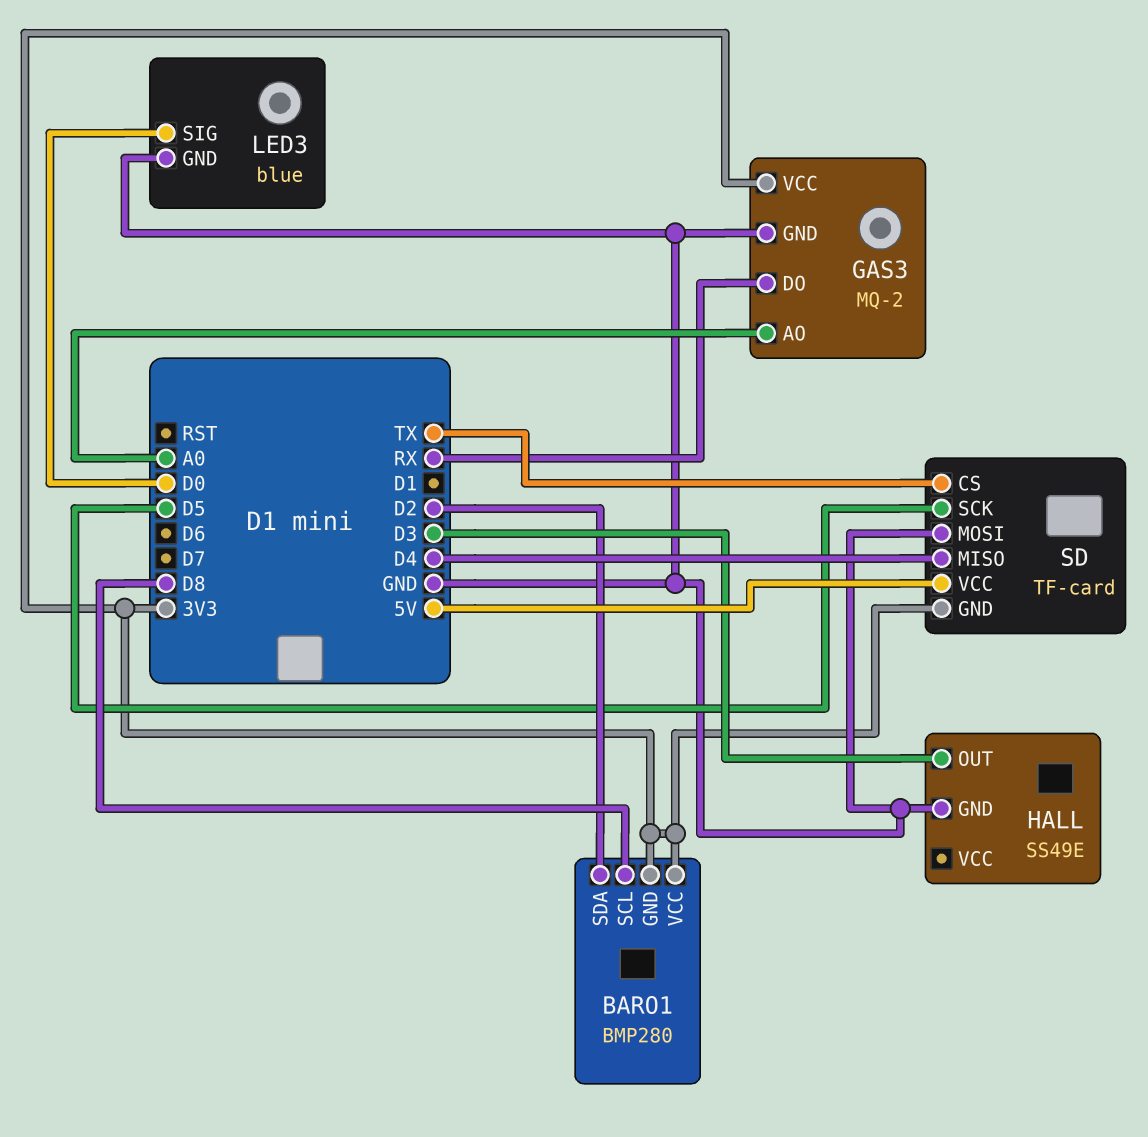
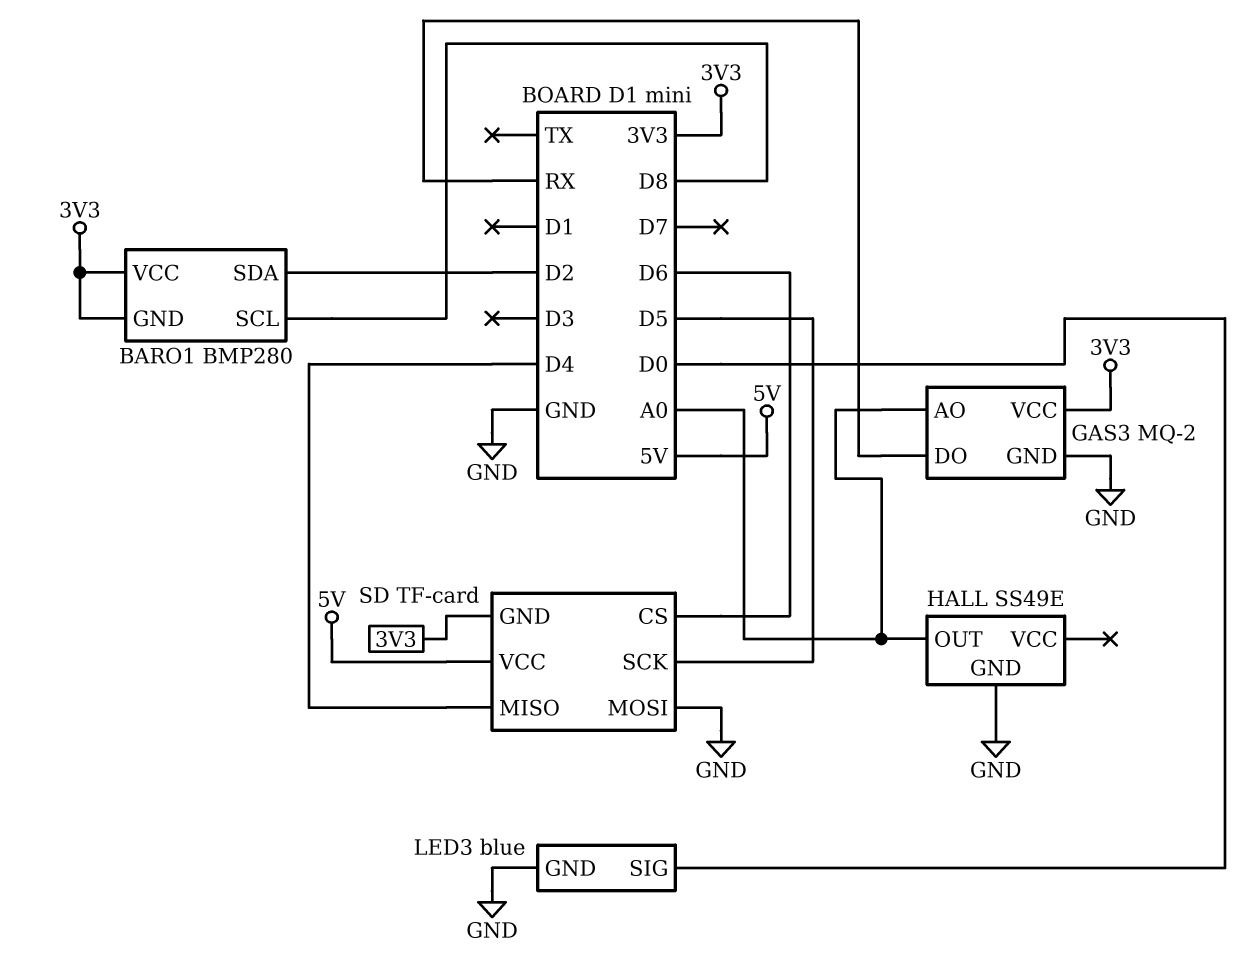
HALL pin OUT: D3 -> A0
SD pin CS: TX -> D6

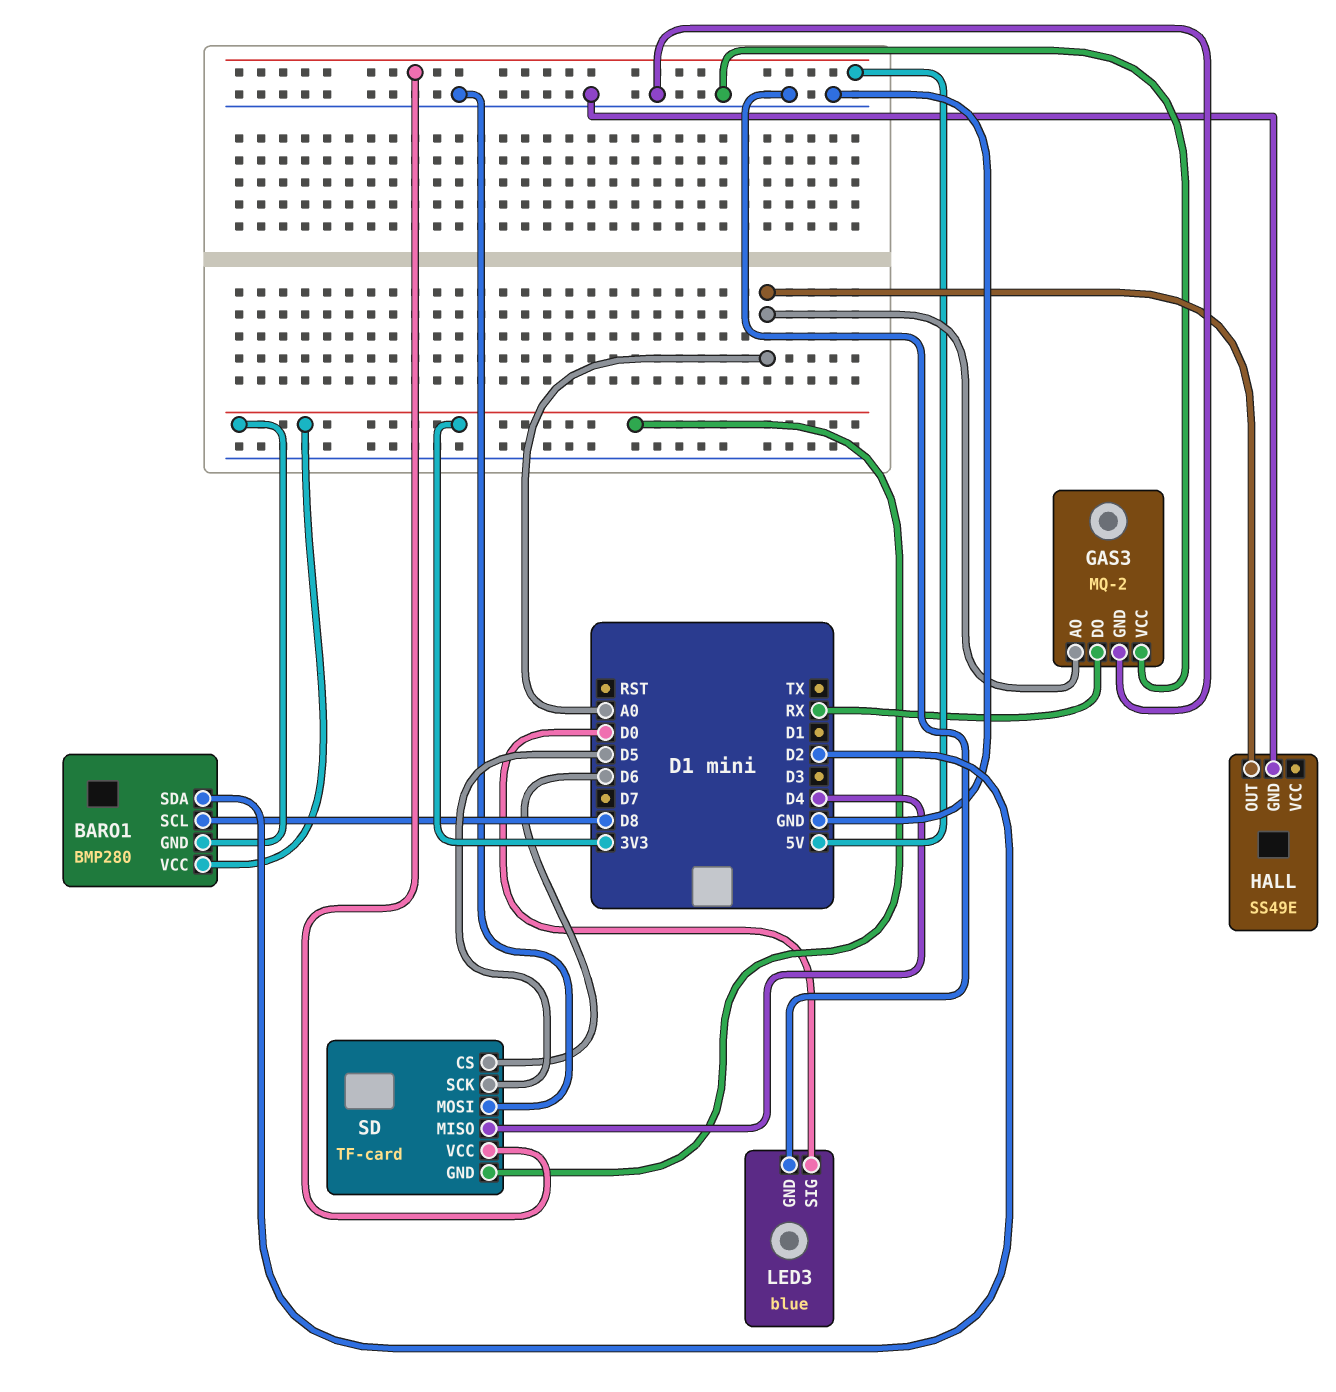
GAS3 pin VCC: 3V3 -> GND

